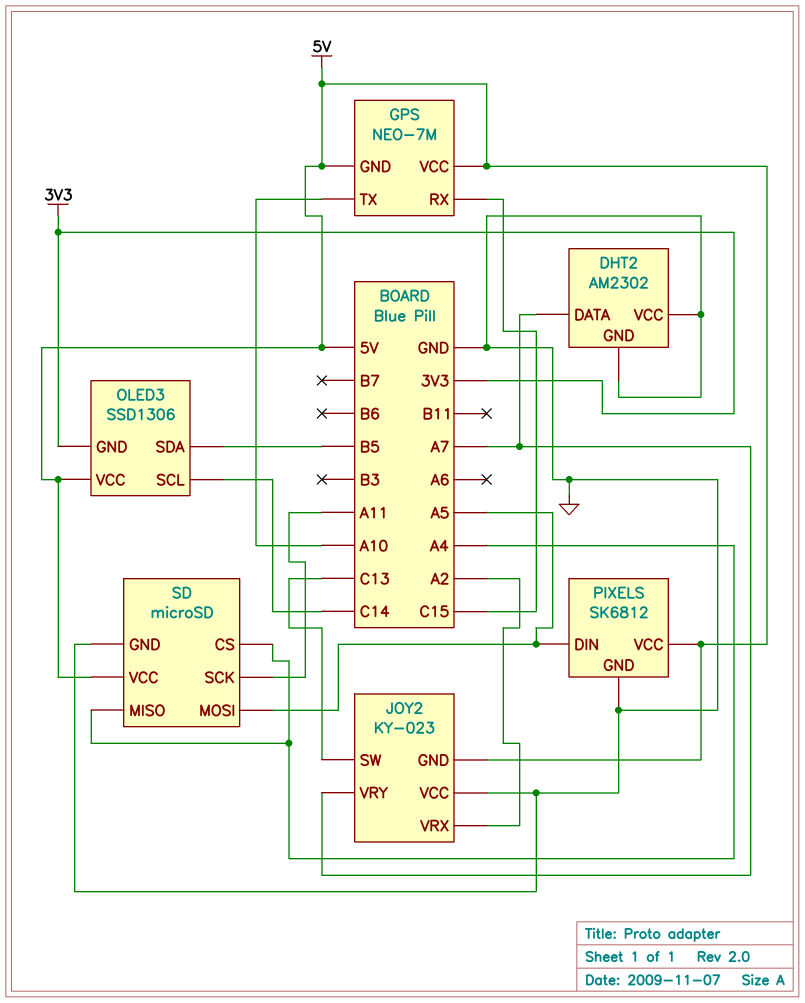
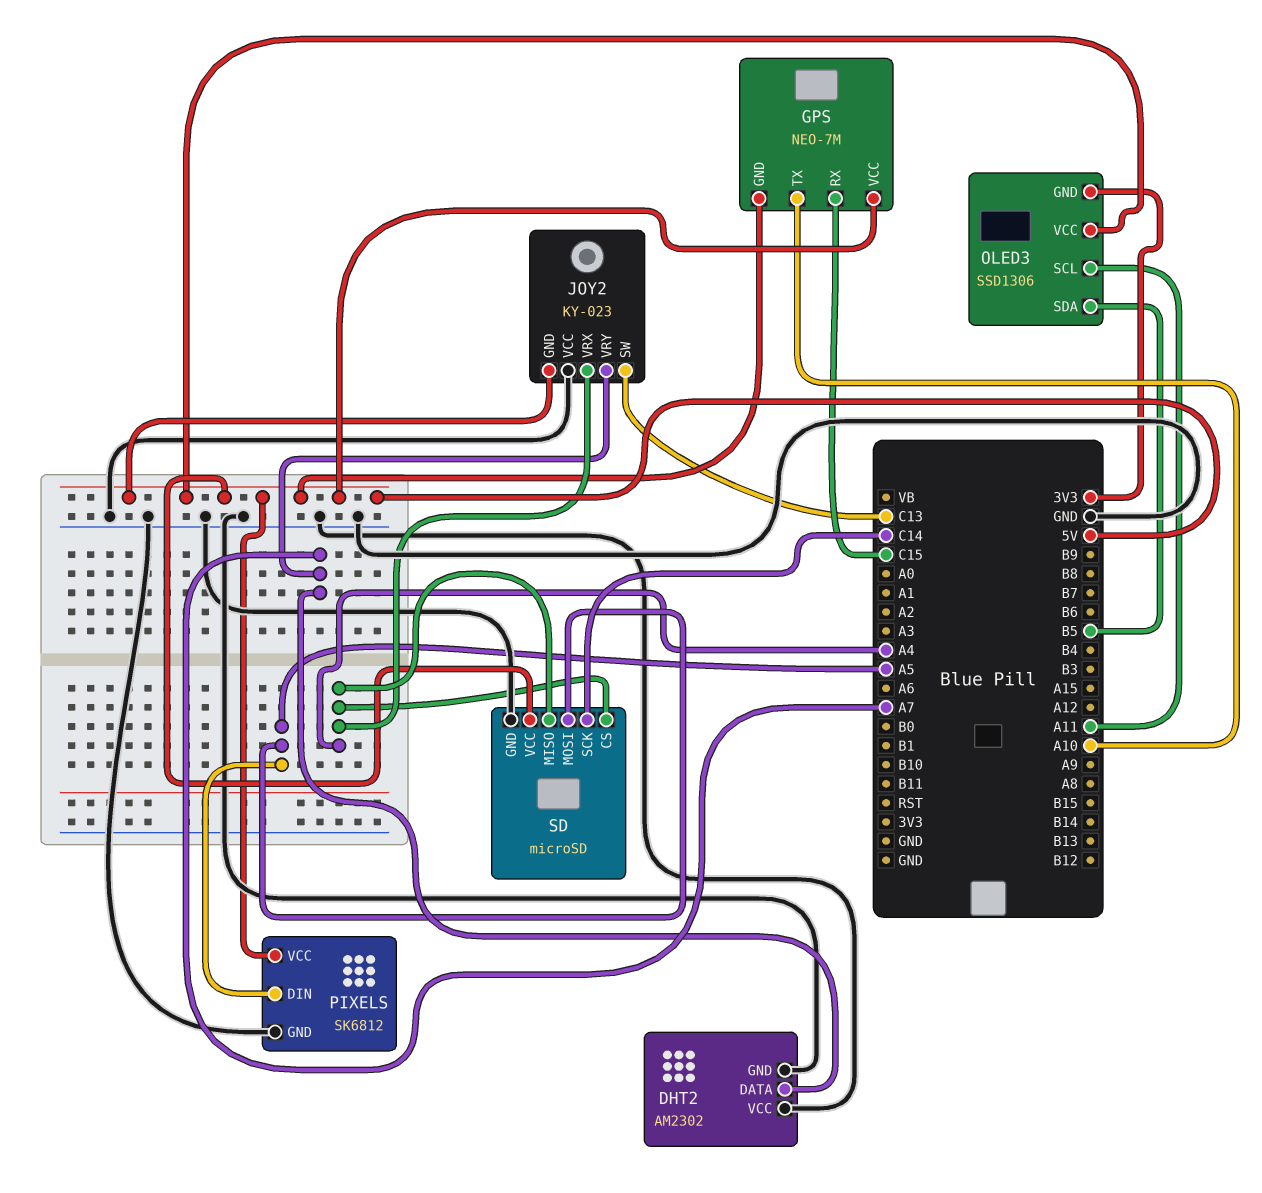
JOY2 pin VRX: A2 -> A4
OLED3 pin SCL: C14 -> A11
SD pin SCK: A11 -> C14

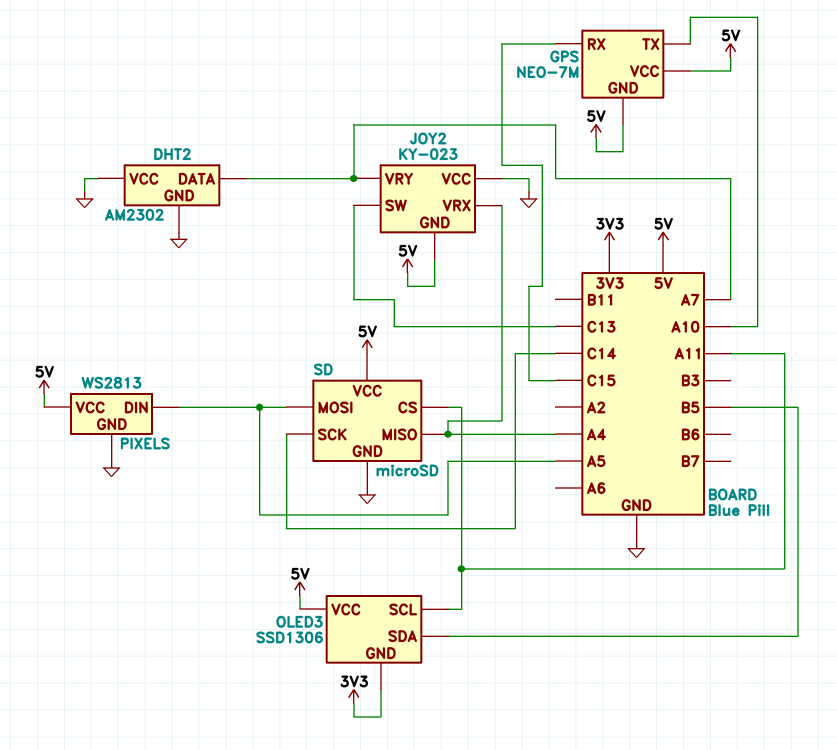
PIXELS: SK6812 -> WS2813
SD pin CS: A4 -> A11

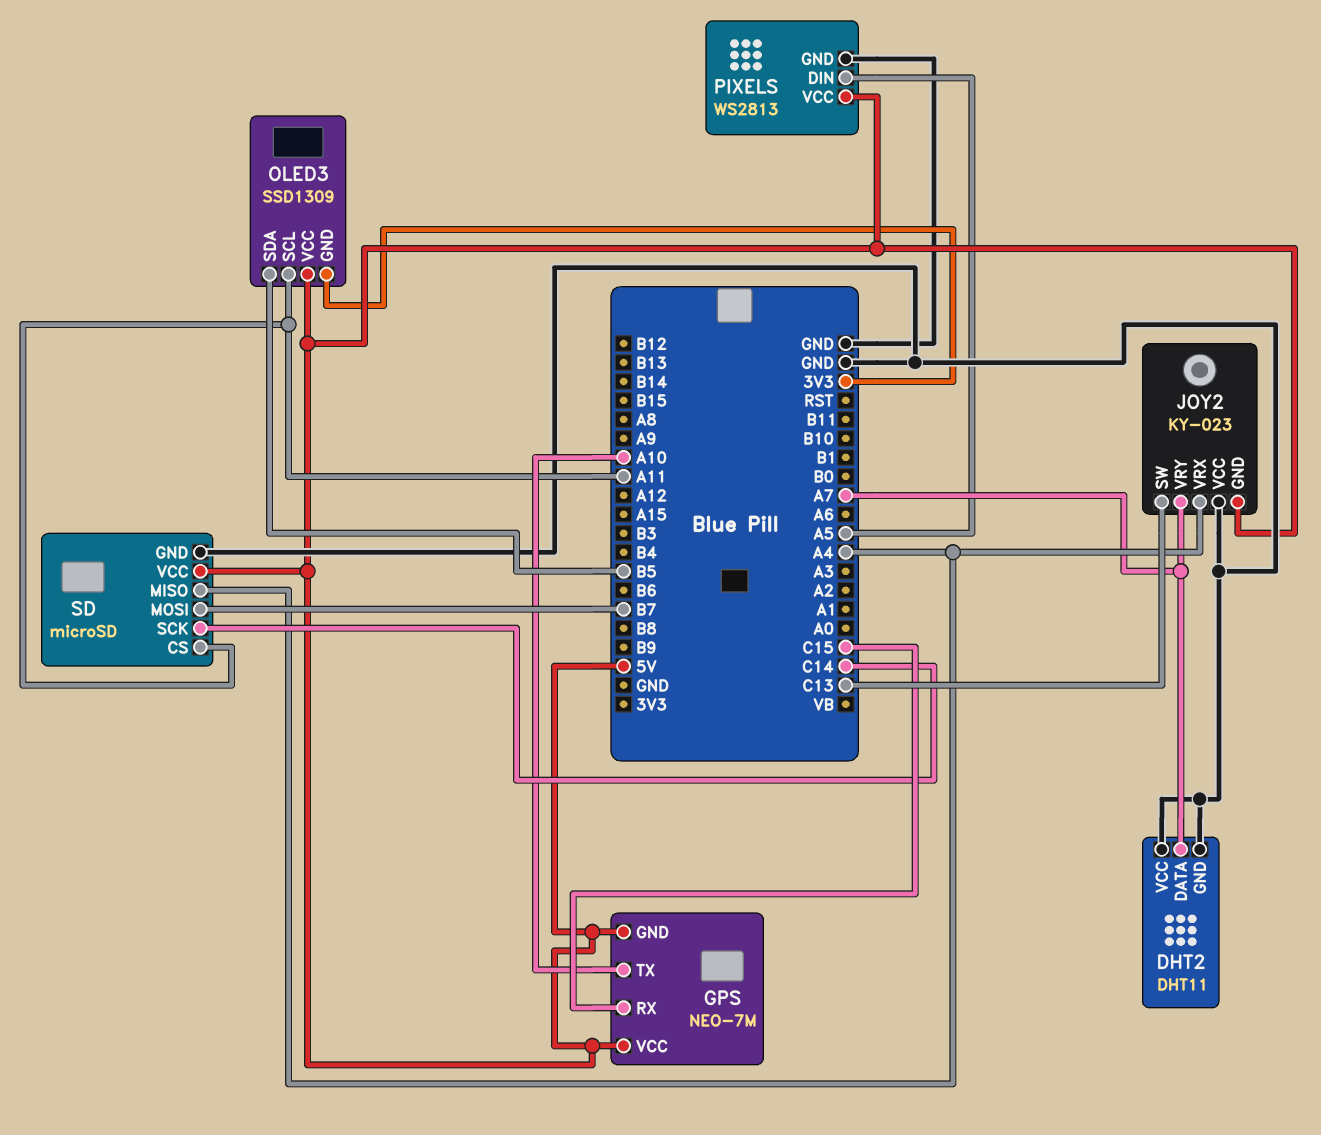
DHT2: AM2302 -> DHT11
OLED3: SSD1306 -> SSD1309
SD pin MOSI: A5 -> B7

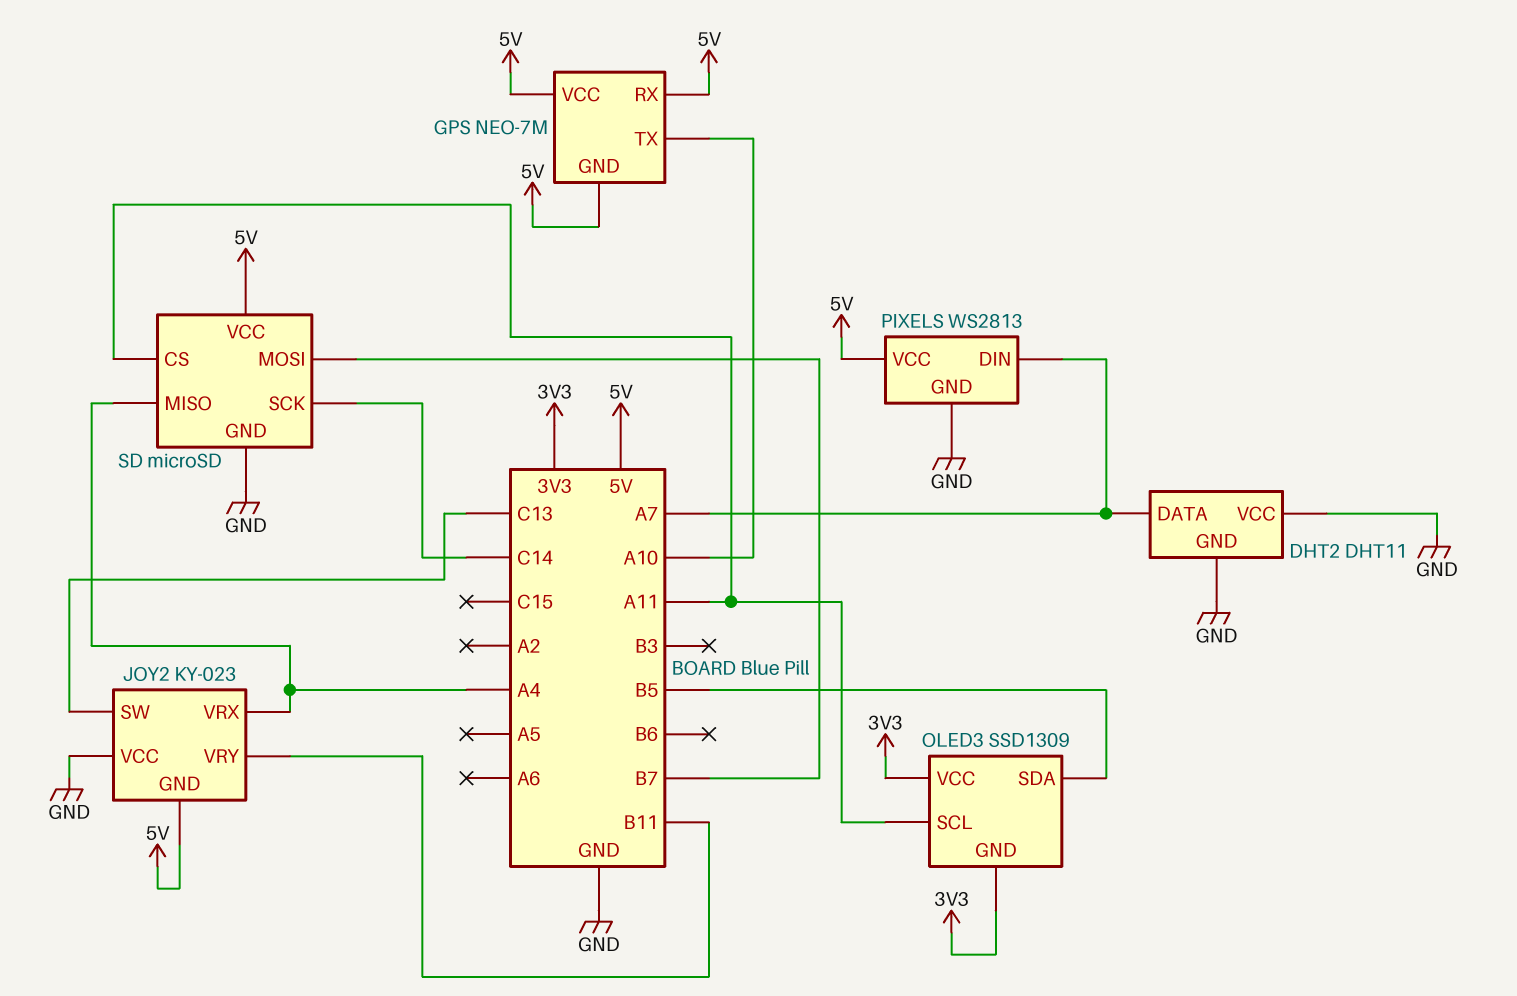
GPS pin RX: C15 -> 5V
JOY2 pin VRY: A7 -> B11
OLED3 pin VCC: 5V -> 3V3
PIXELS pin DIN: A5 -> A7

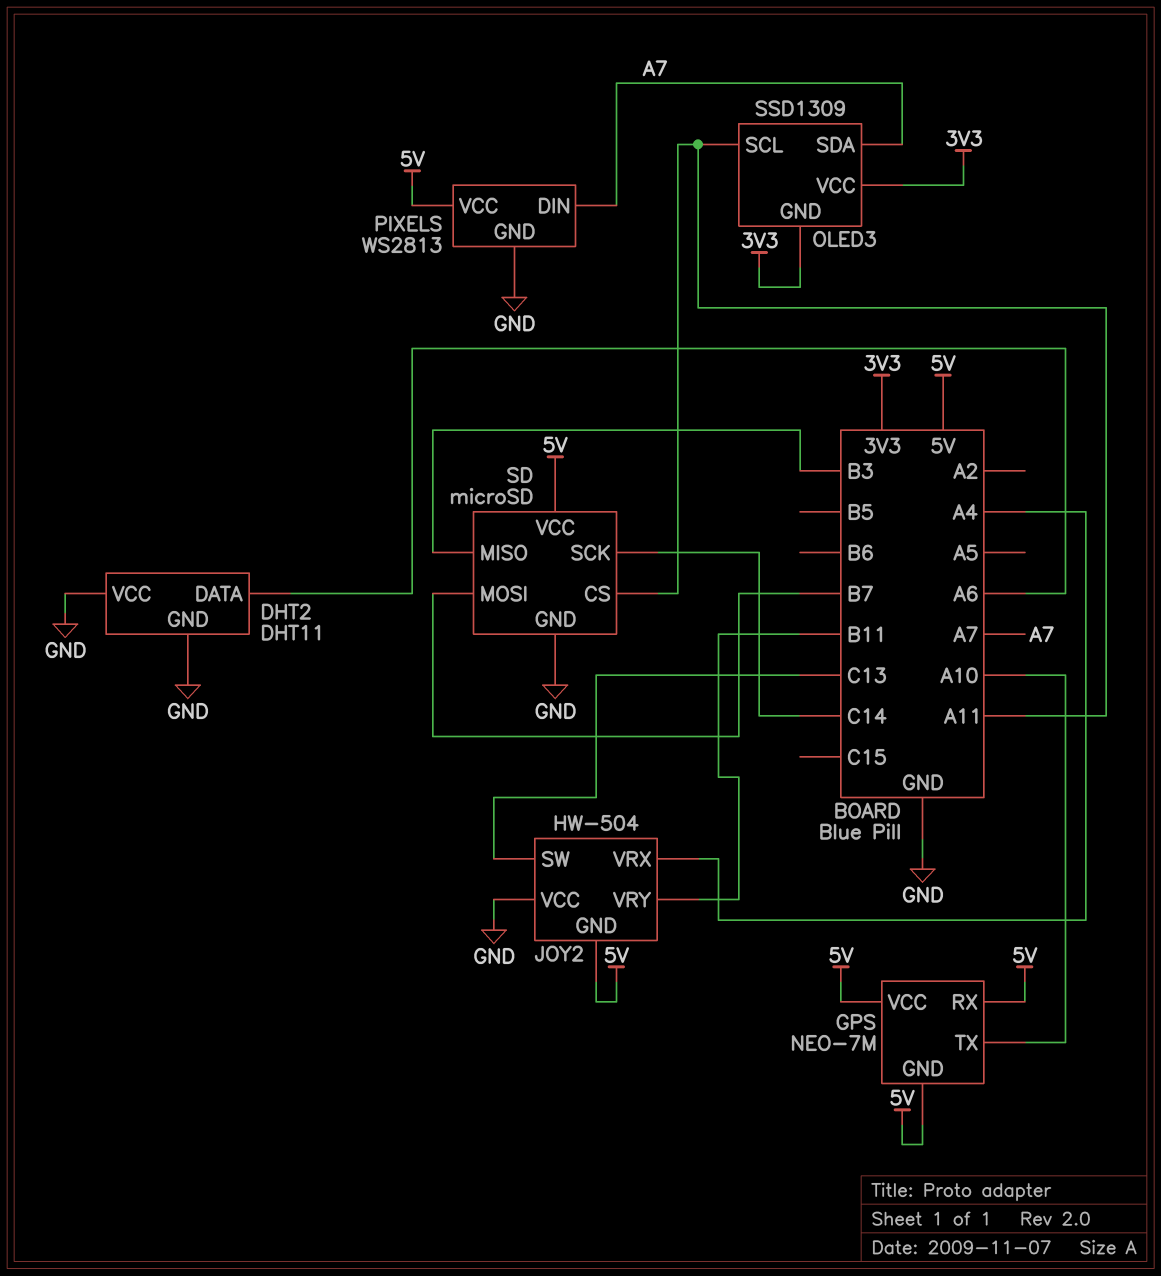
DHT2 pin DATA: A7 -> A6
JOY2: KY-023 -> HW-504
OLED3 pin SDA: B5 -> A7
SD pin MISO: A4 -> B3

